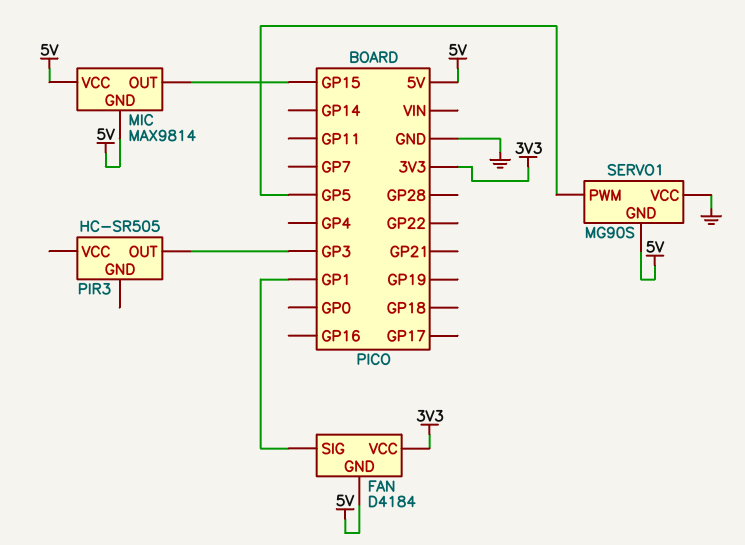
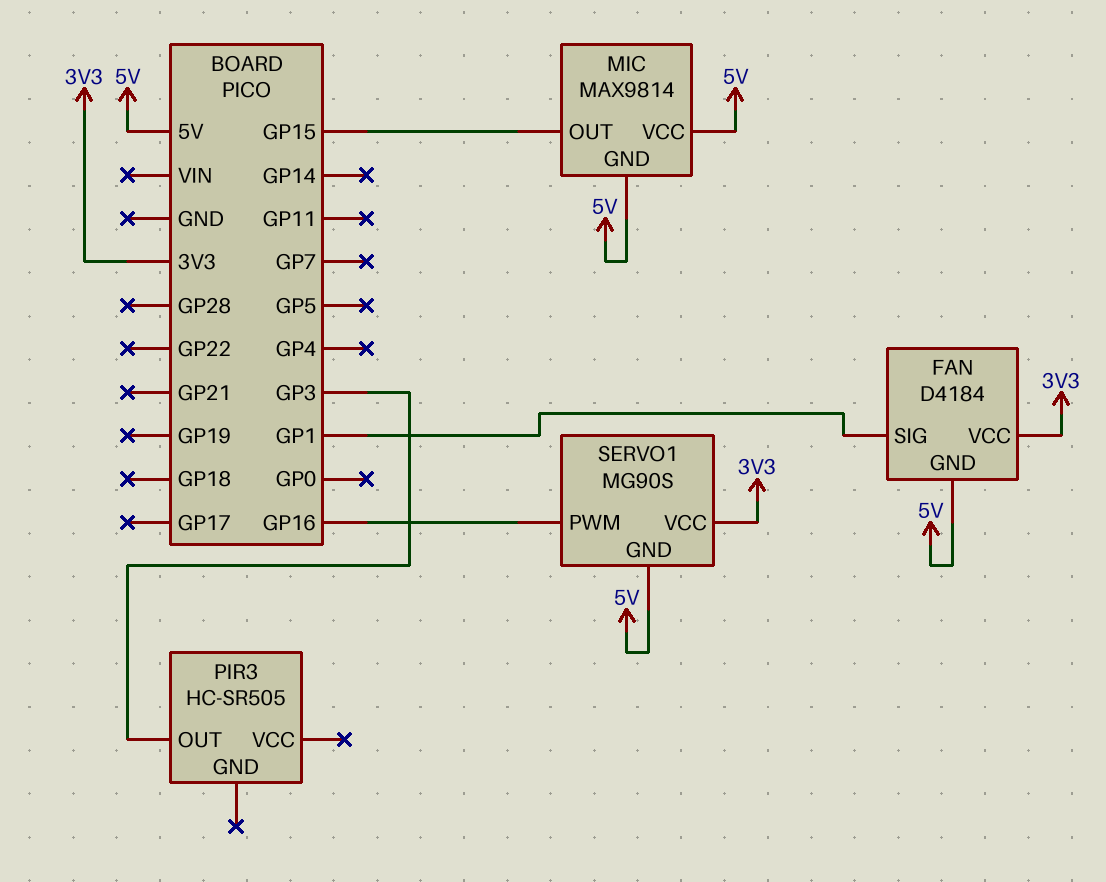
SERVO1 pin PWM: GP5 -> GP16
SERVO1 pin VCC: GND -> 3V3

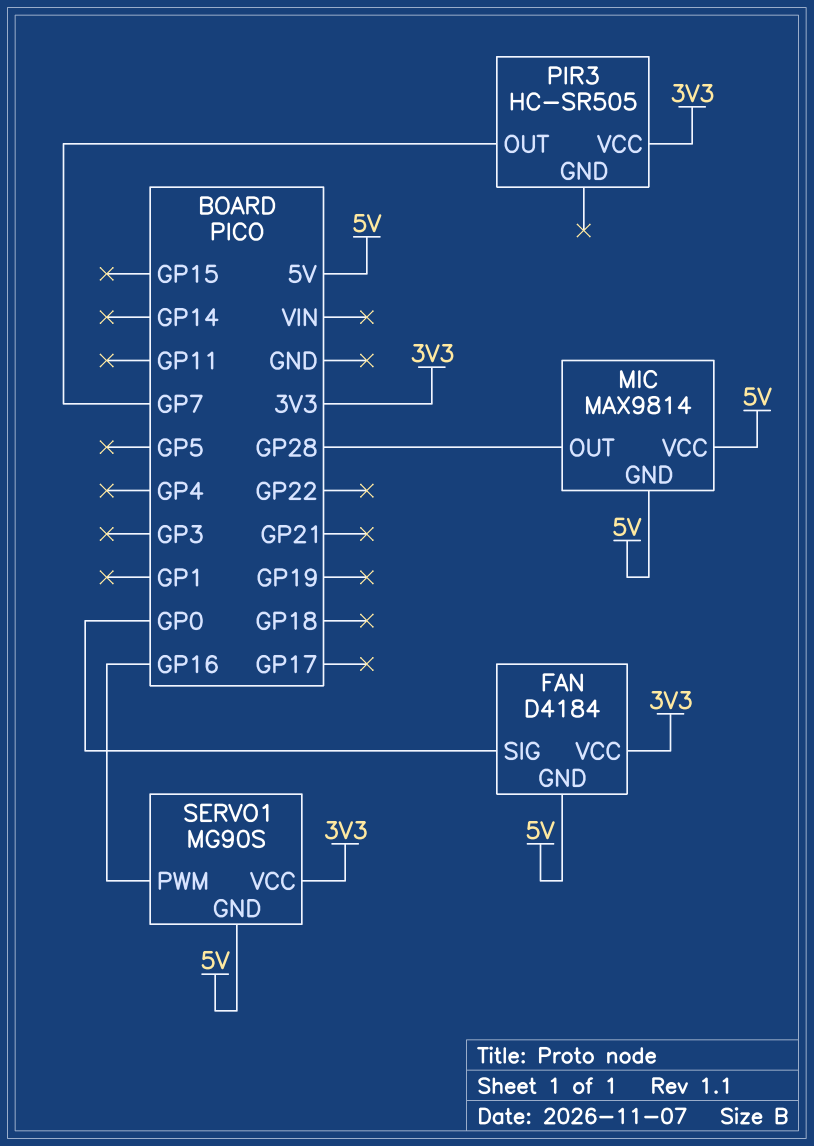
FAN pin SIG: GP1 -> GP0
MIC pin OUT: GP15 -> GP28
PIR3 pin OUT: GP3 -> GP7
PIR3 pin VCC: none -> 3V3

